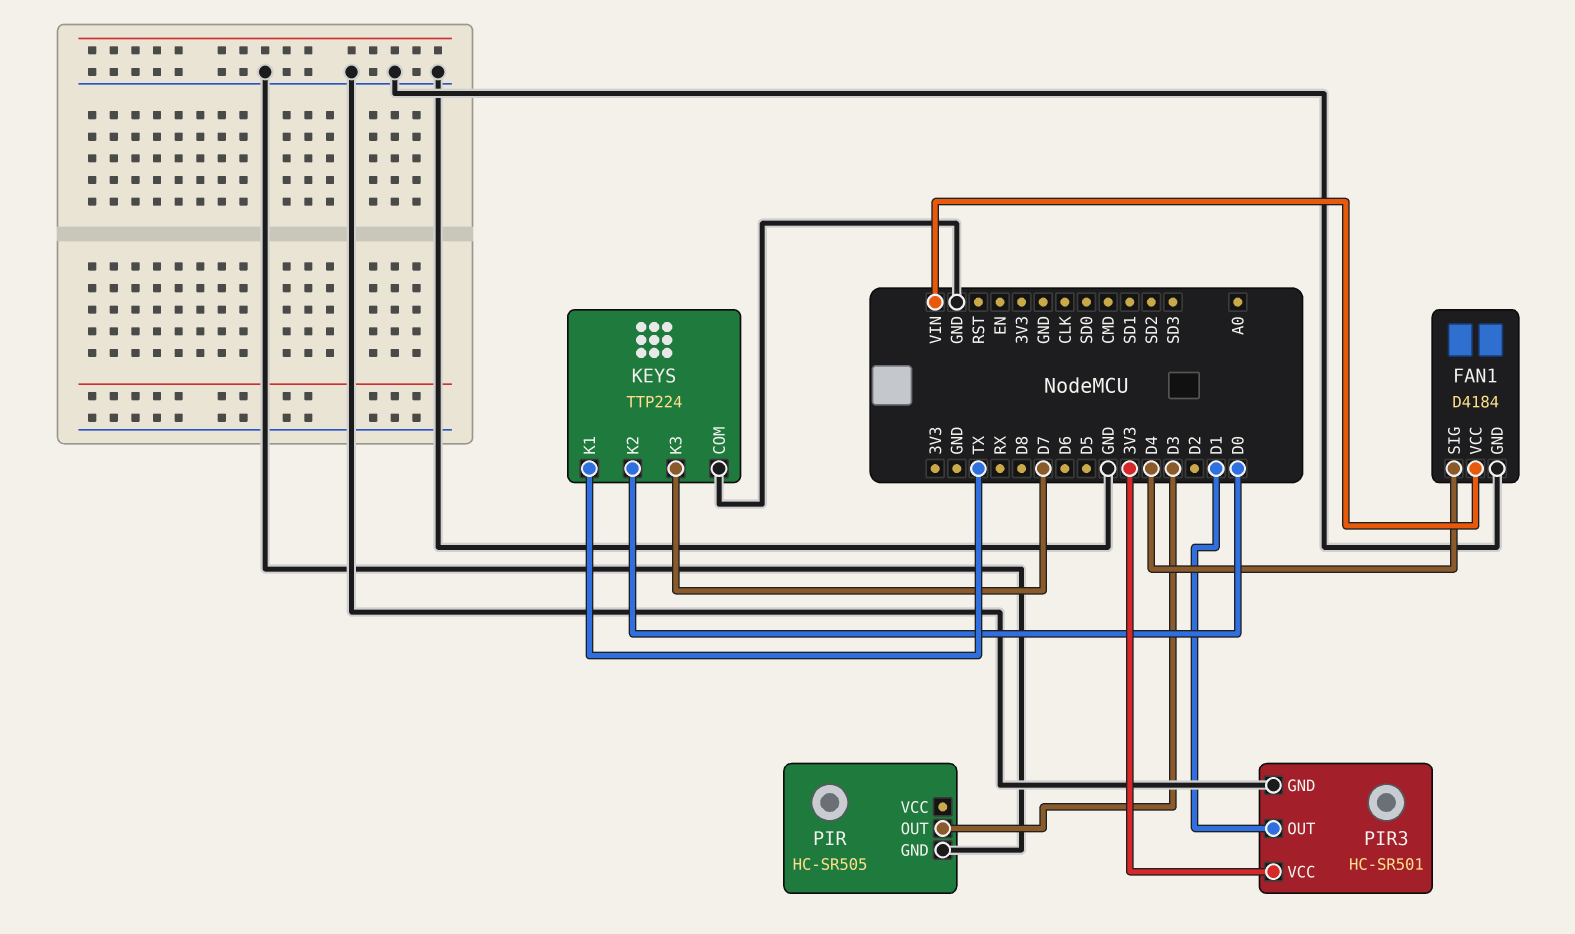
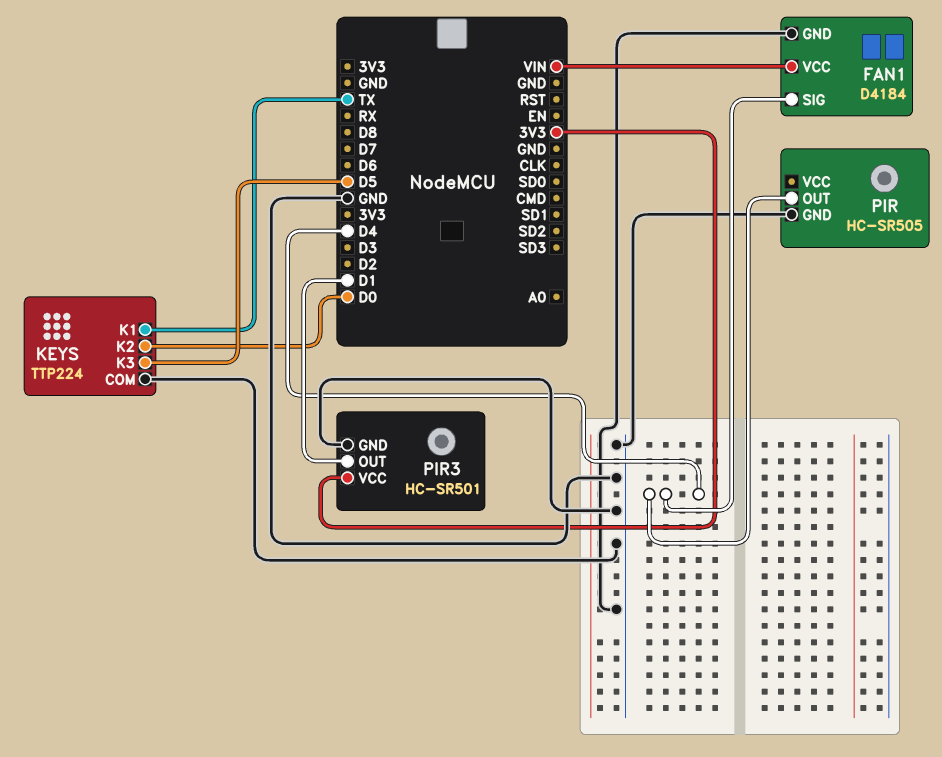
KEYS pin K3: D7 -> D5
PIR pin OUT: D3 -> D4

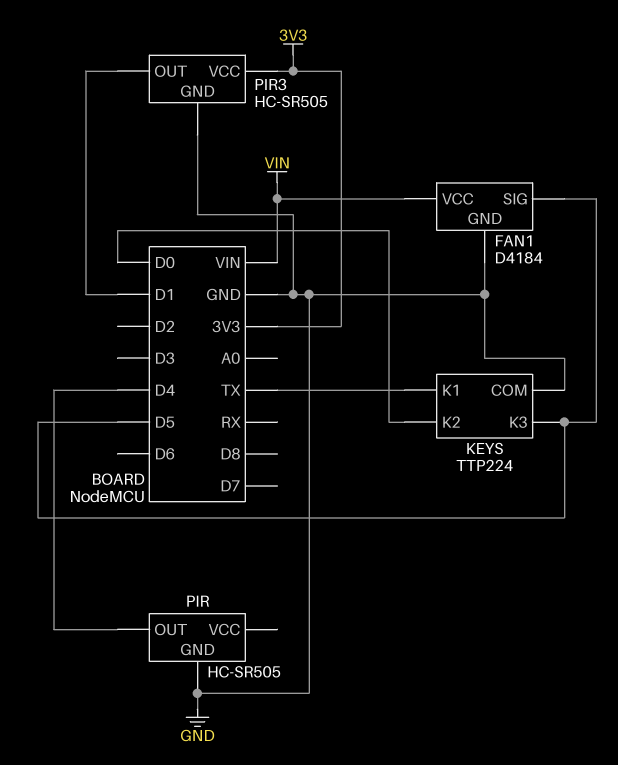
FAN1 pin SIG: D4 -> D5
PIR3: HC-SR501 -> HC-SR505

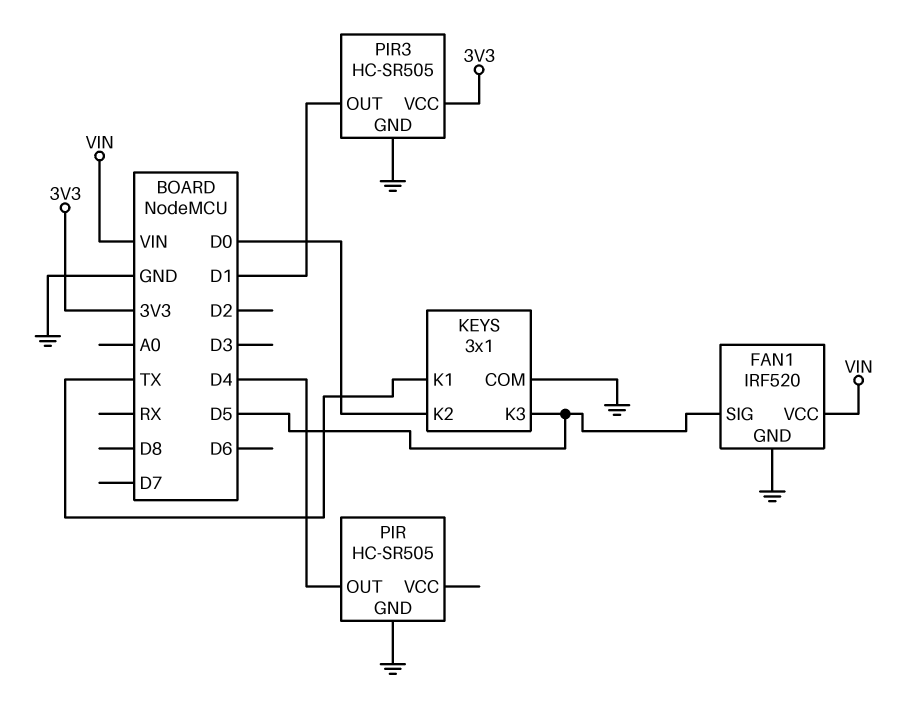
FAN1: D4184 -> IRF520
KEYS: TTP224 -> 3x1

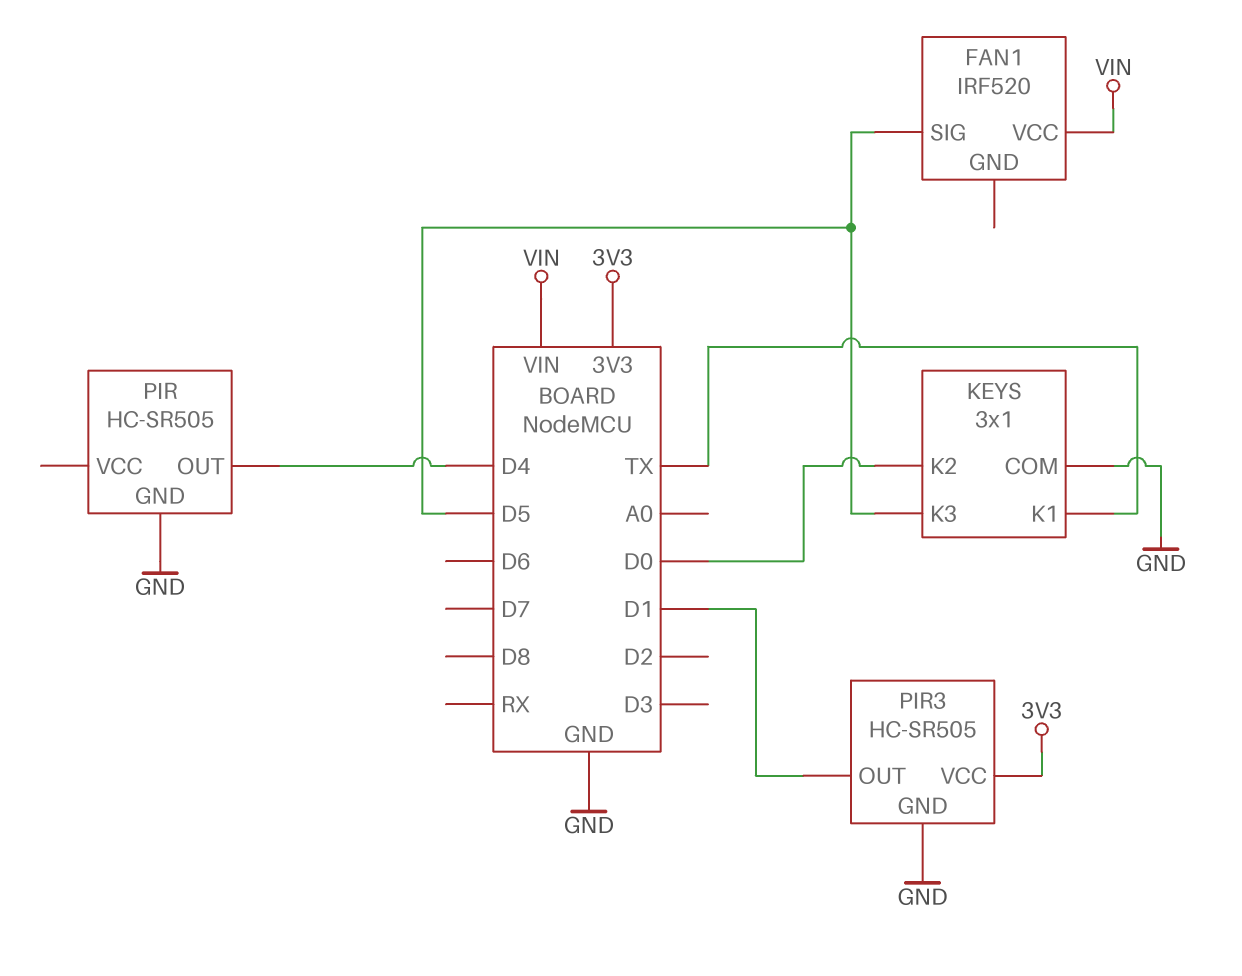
FAN1 pin GND: GND -> none

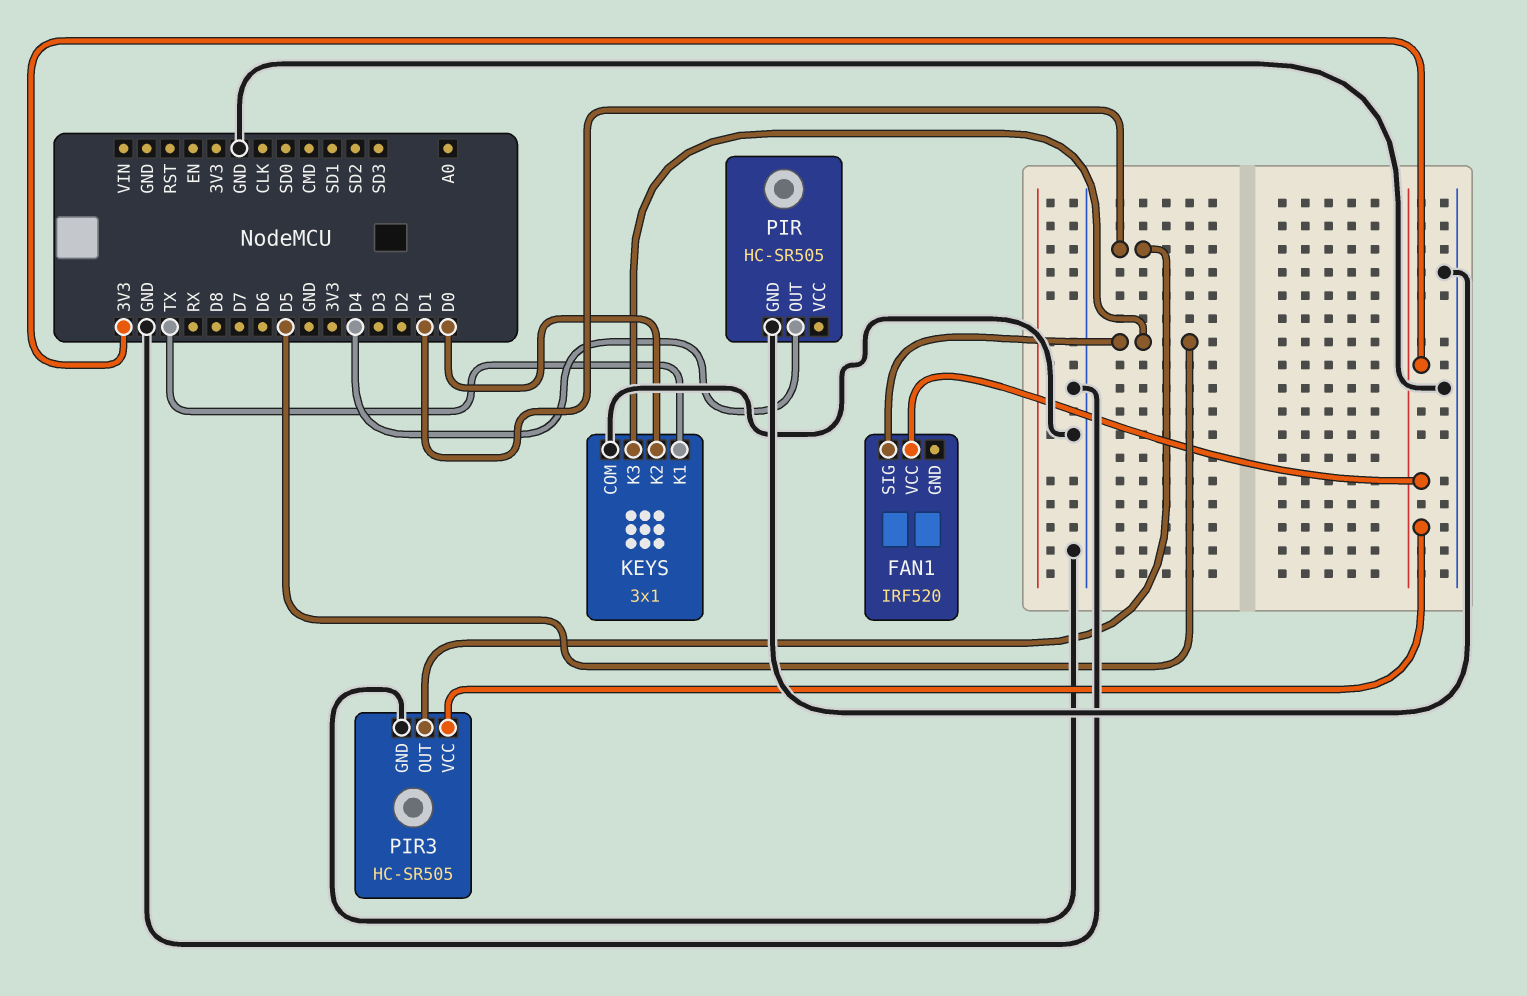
FAN1 pin VCC: VIN -> 3V3

